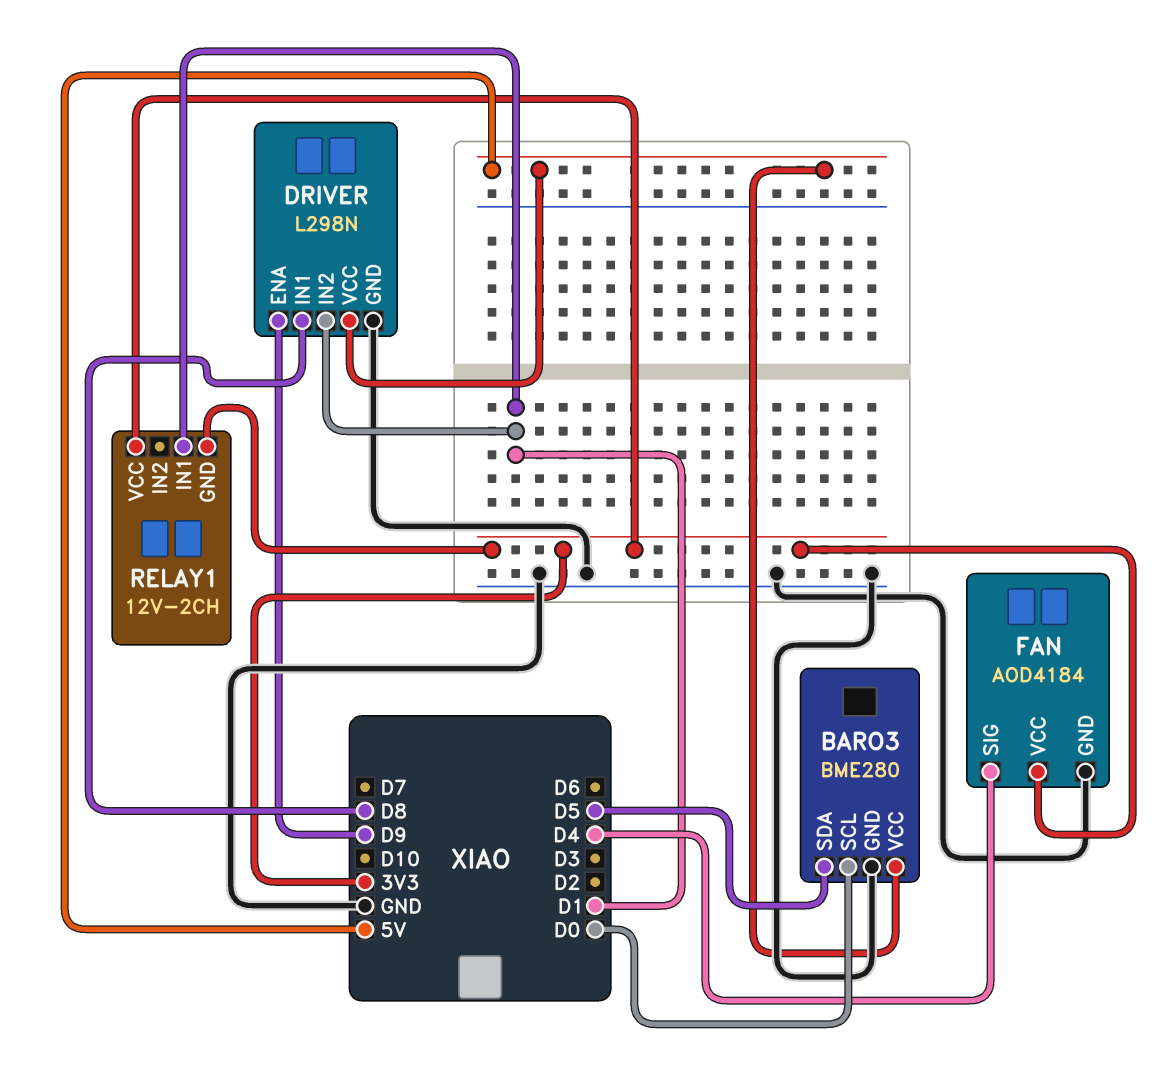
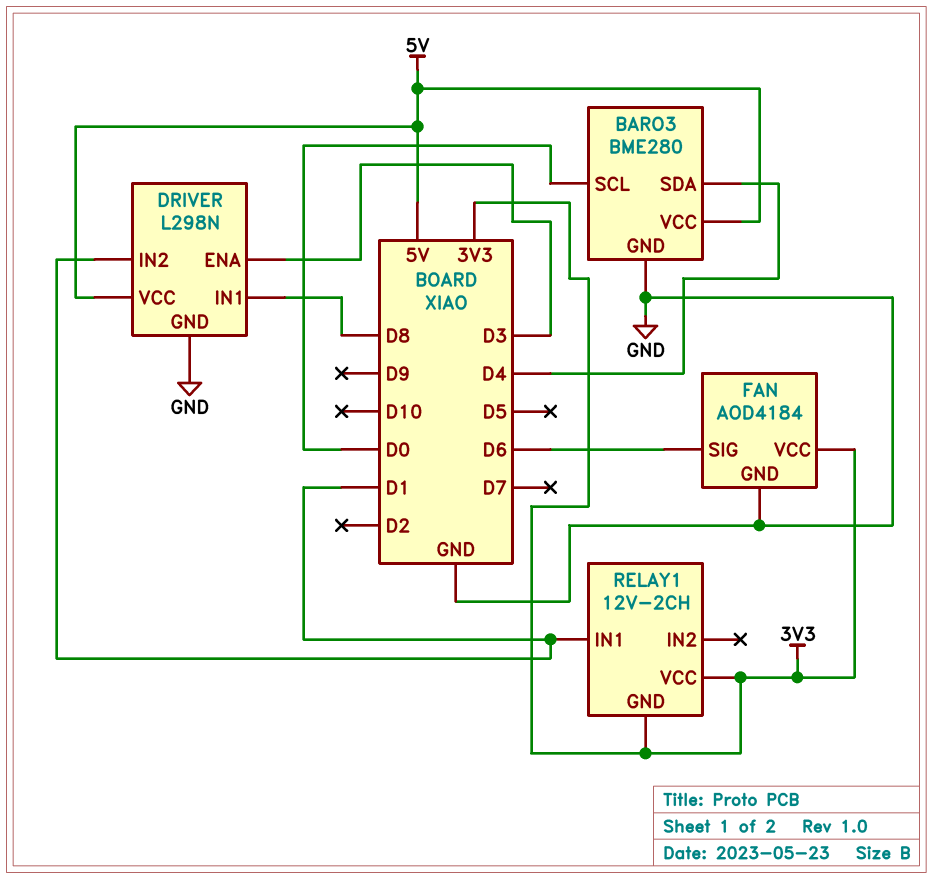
BARO3 pin SDA: D5 -> D4
DRIVER pin ENA: D9 -> D3
FAN pin SIG: D4 -> D6

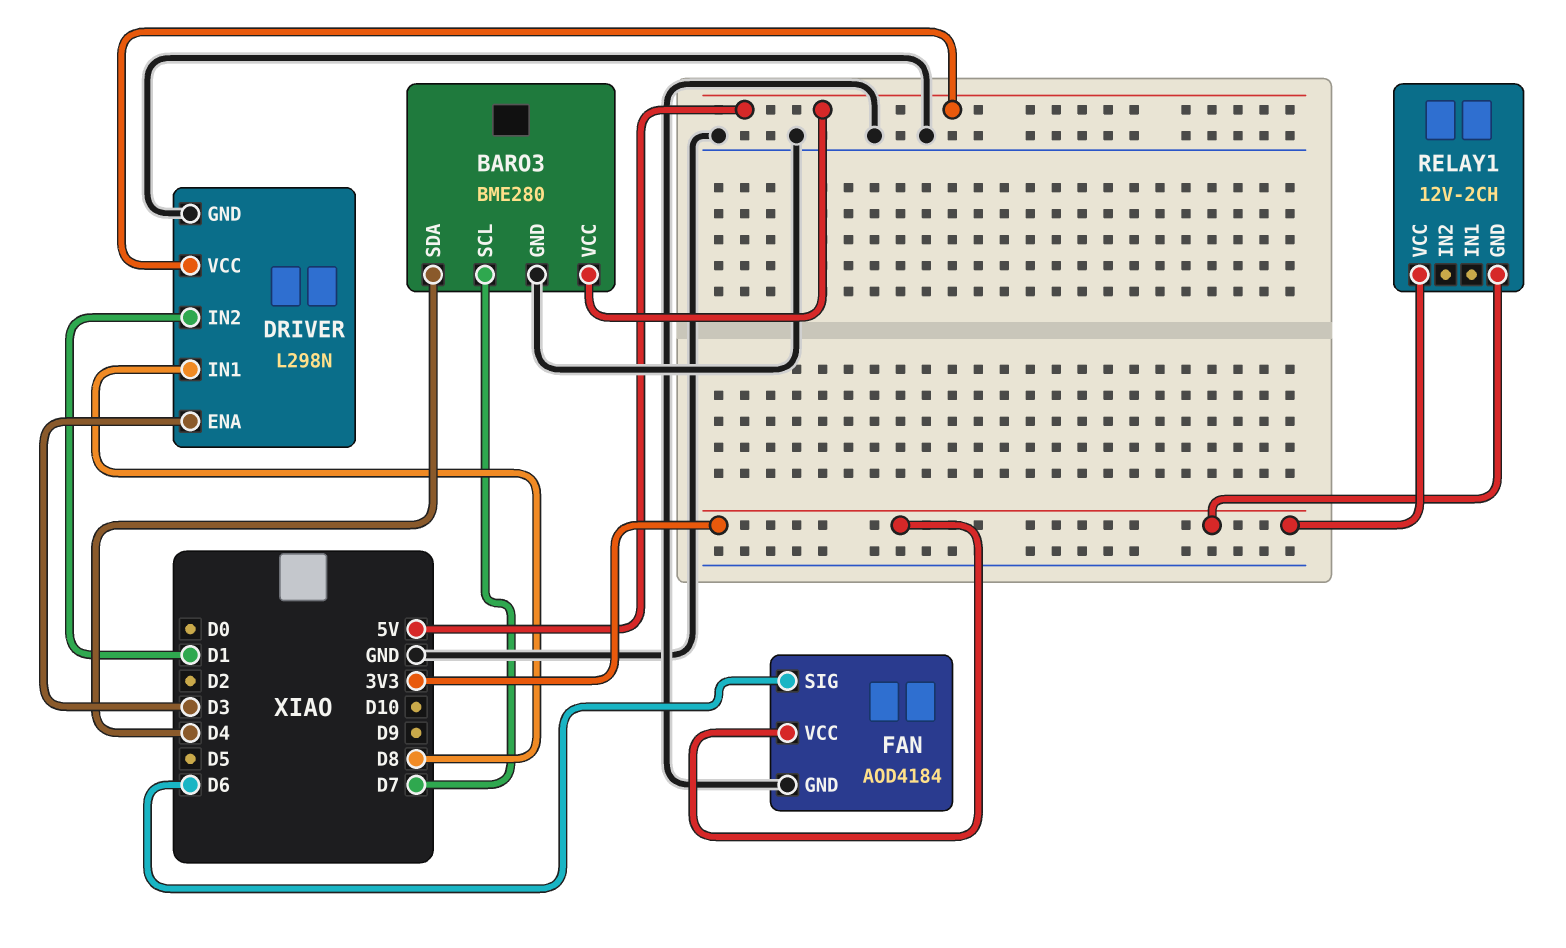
BARO3 pin SCL: D0 -> D7
RELAY1 pin IN1: D1 -> none

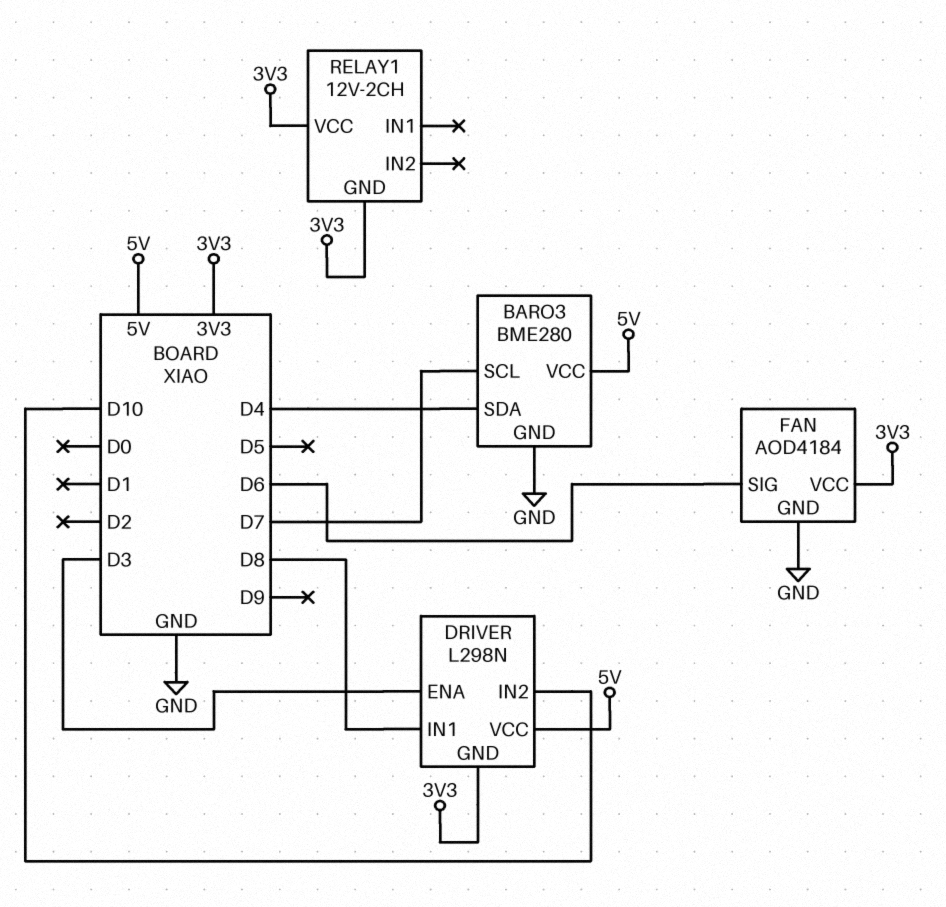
DRIVER pin GND: GND -> 3V3
DRIVER pin IN2: D1 -> D10

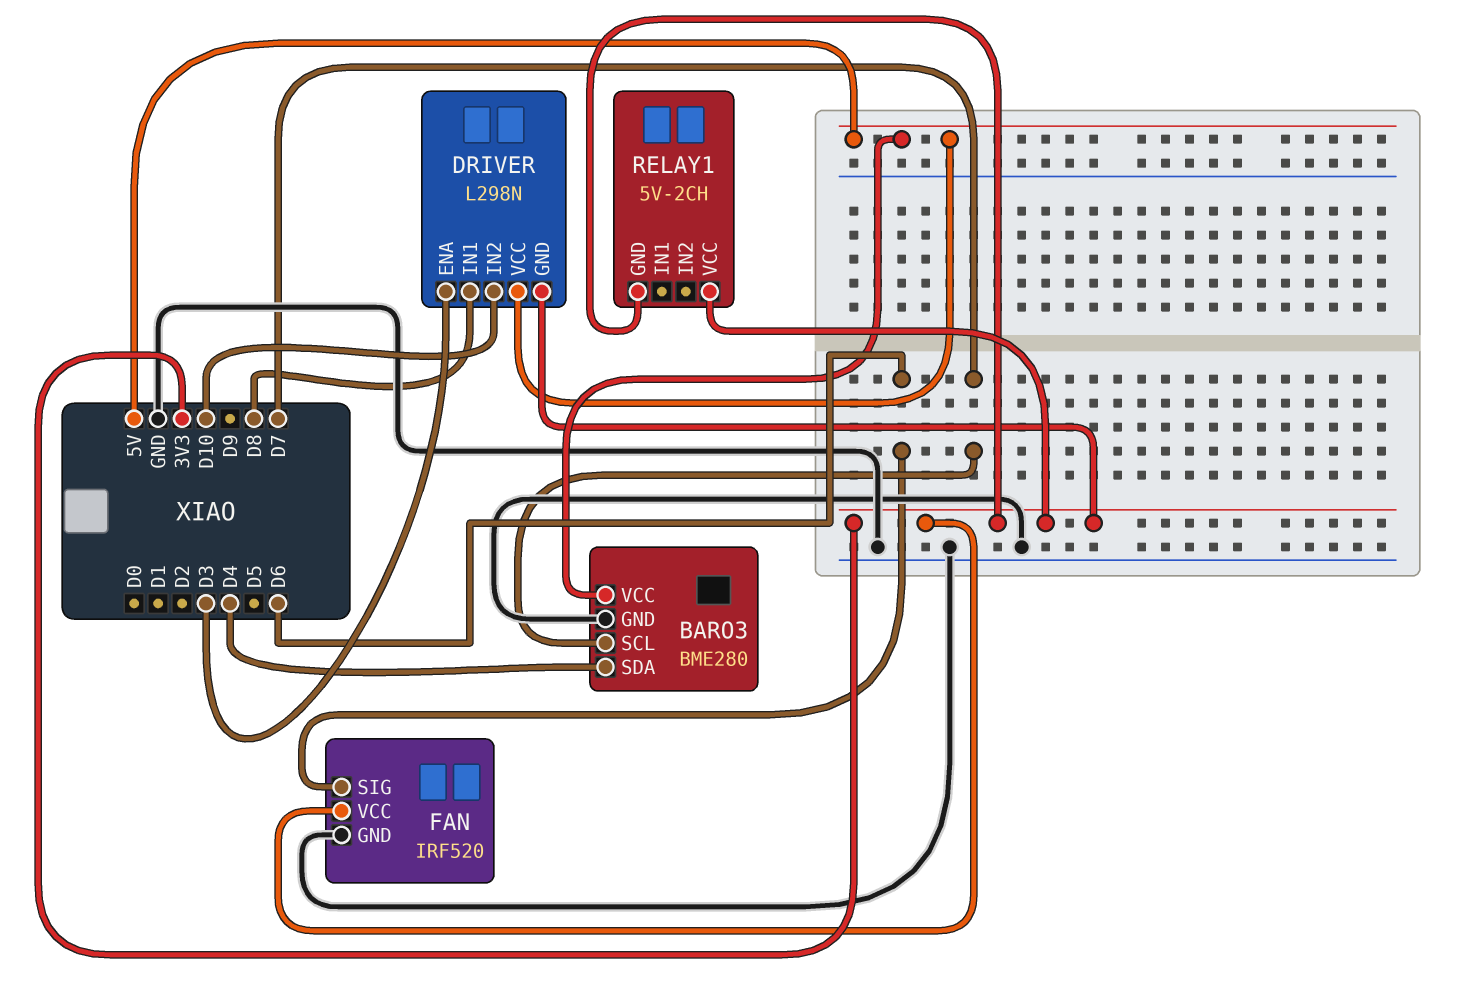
FAN: AOD4184 -> IRF520
RELAY1: 12V-2CH -> 5V-2CH

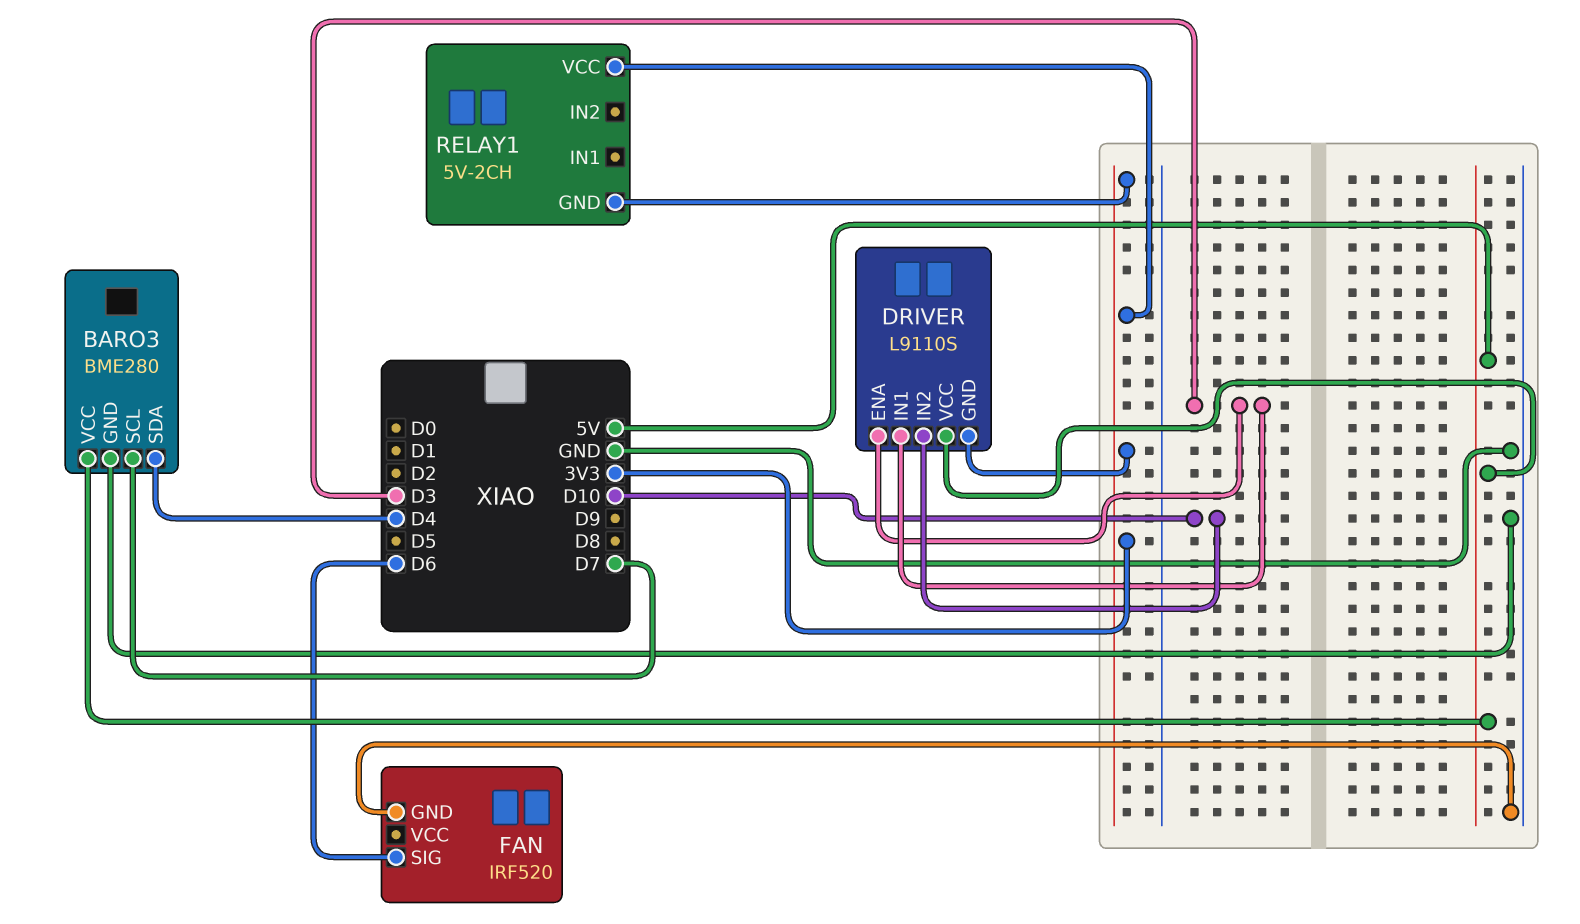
DRIVER: L298N -> L9110S
DRIVER pin IN1: D8 -> D3
FAN pin VCC: 3V3 -> none

